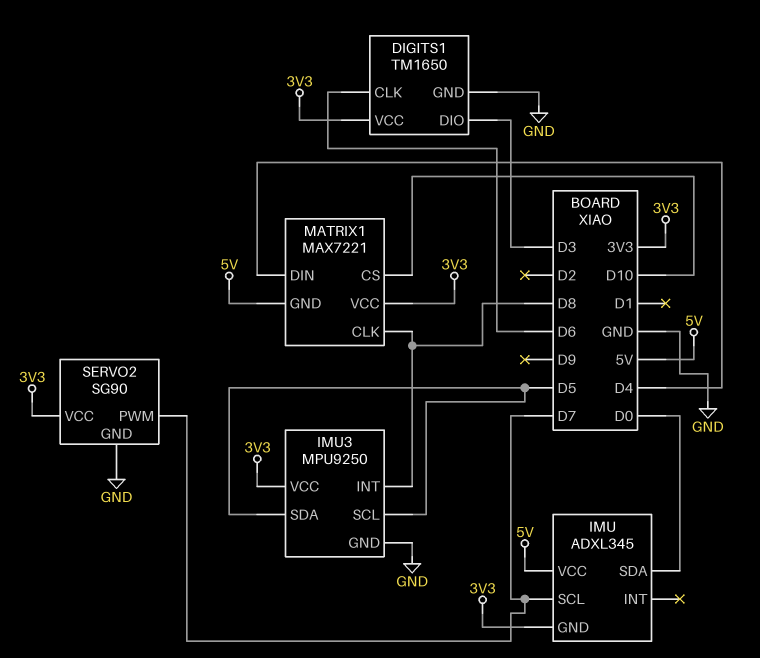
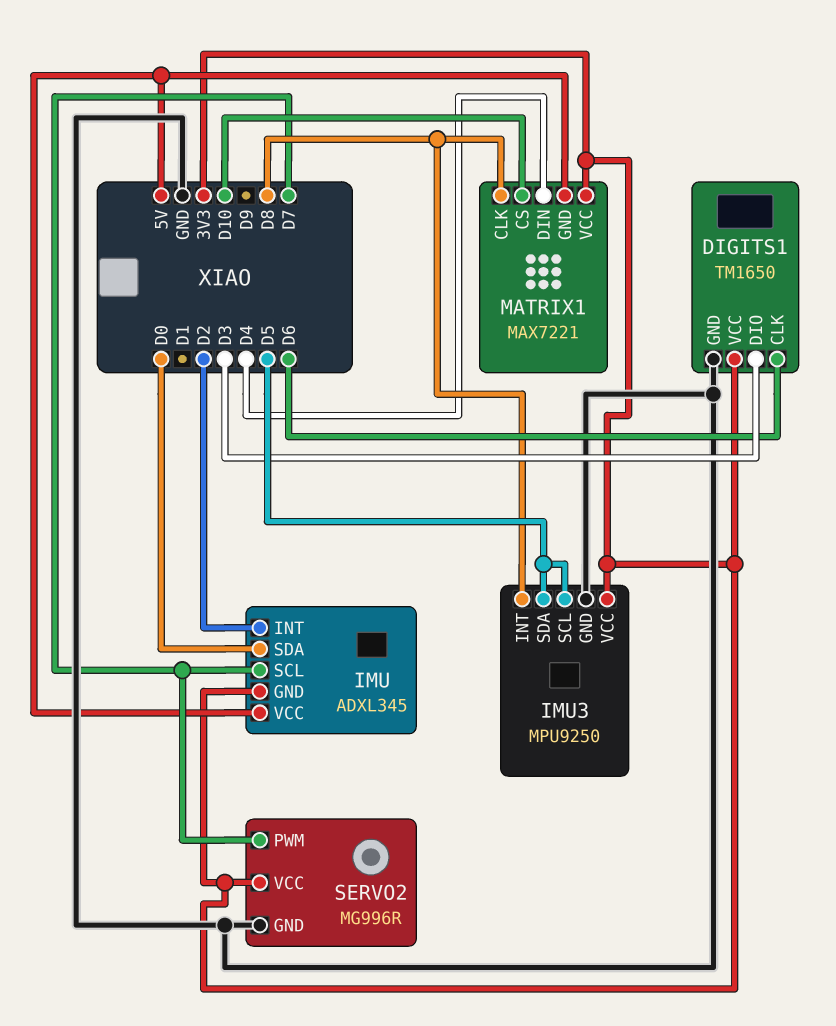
IMU pin INT: none -> D2
SERVO2: SG90 -> MG996R

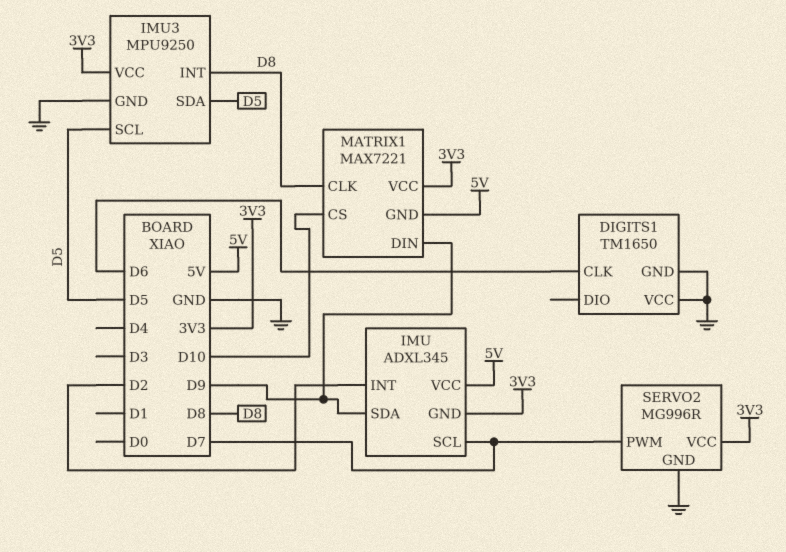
DIGITS1 pin DIO: D3 -> none
DIGITS1 pin VCC: 3V3 -> GND
IMU pin SDA: D0 -> D9
MATRIX1 pin DIN: D4 -> D9

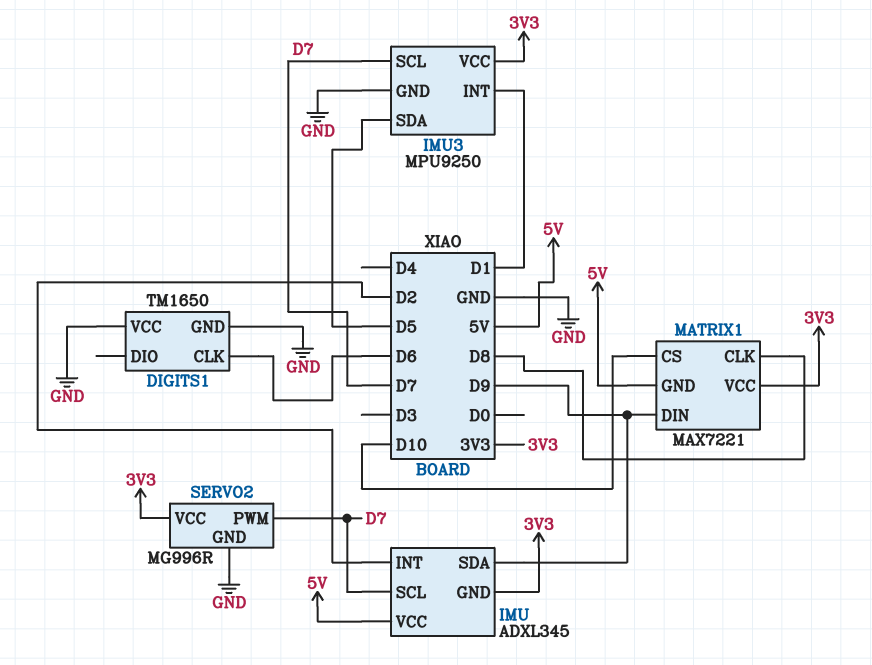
IMU3 pin INT: D8 -> D1
IMU3 pin SCL: D5 -> D7

